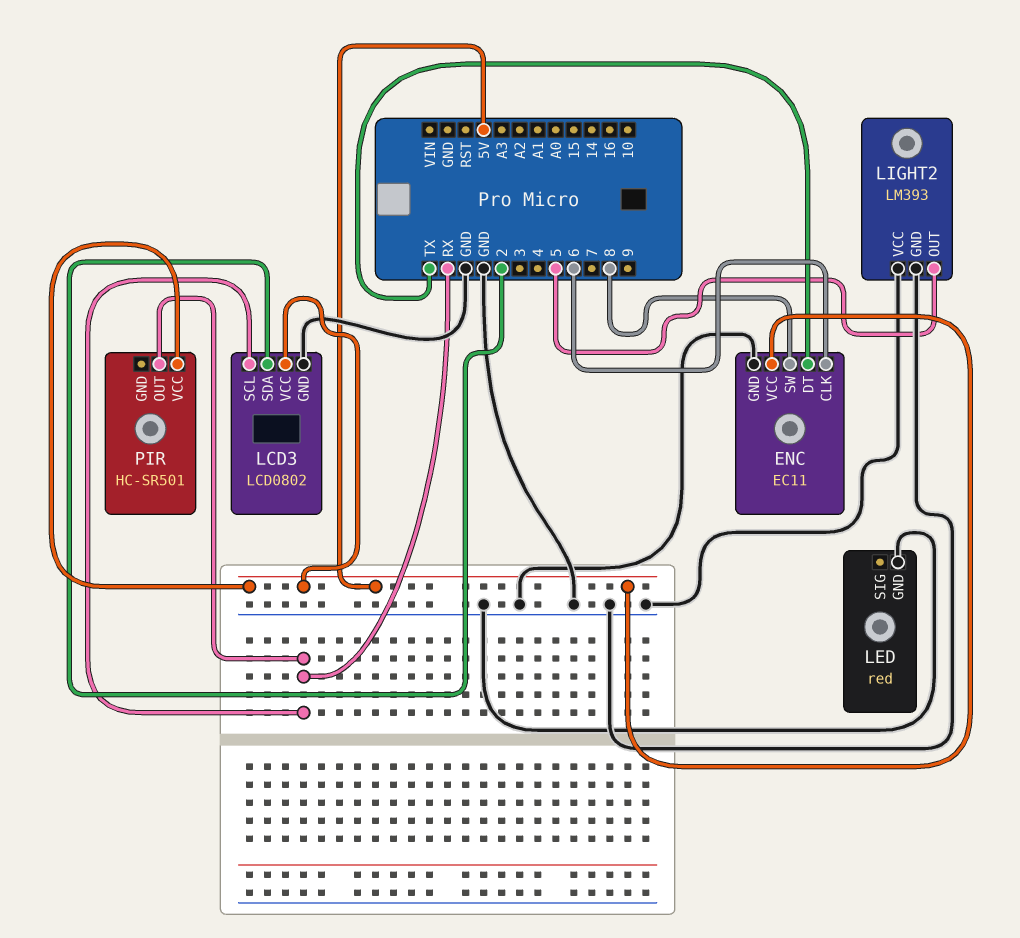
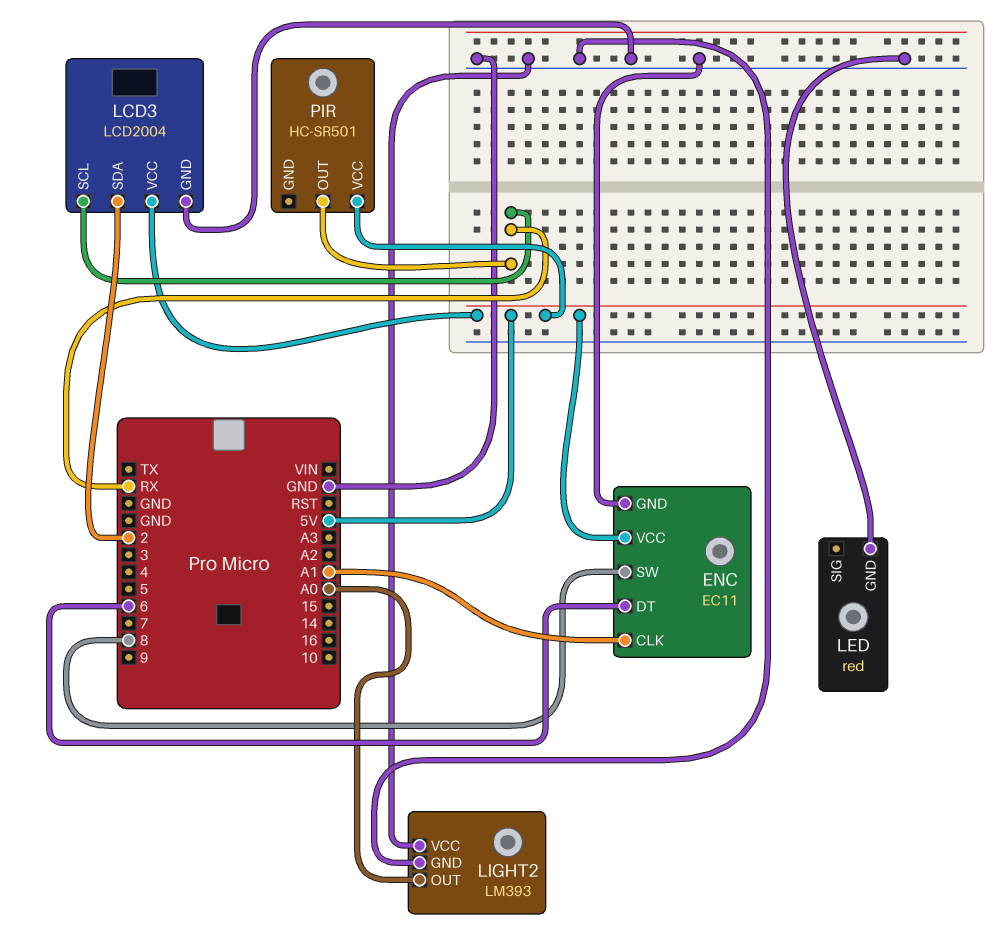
ENC pin CLK: 6 -> A1
ENC pin DT: TX -> 6
LCD3: LCD0802 -> LCD2004
LIGHT2 pin OUT: 5 -> A0

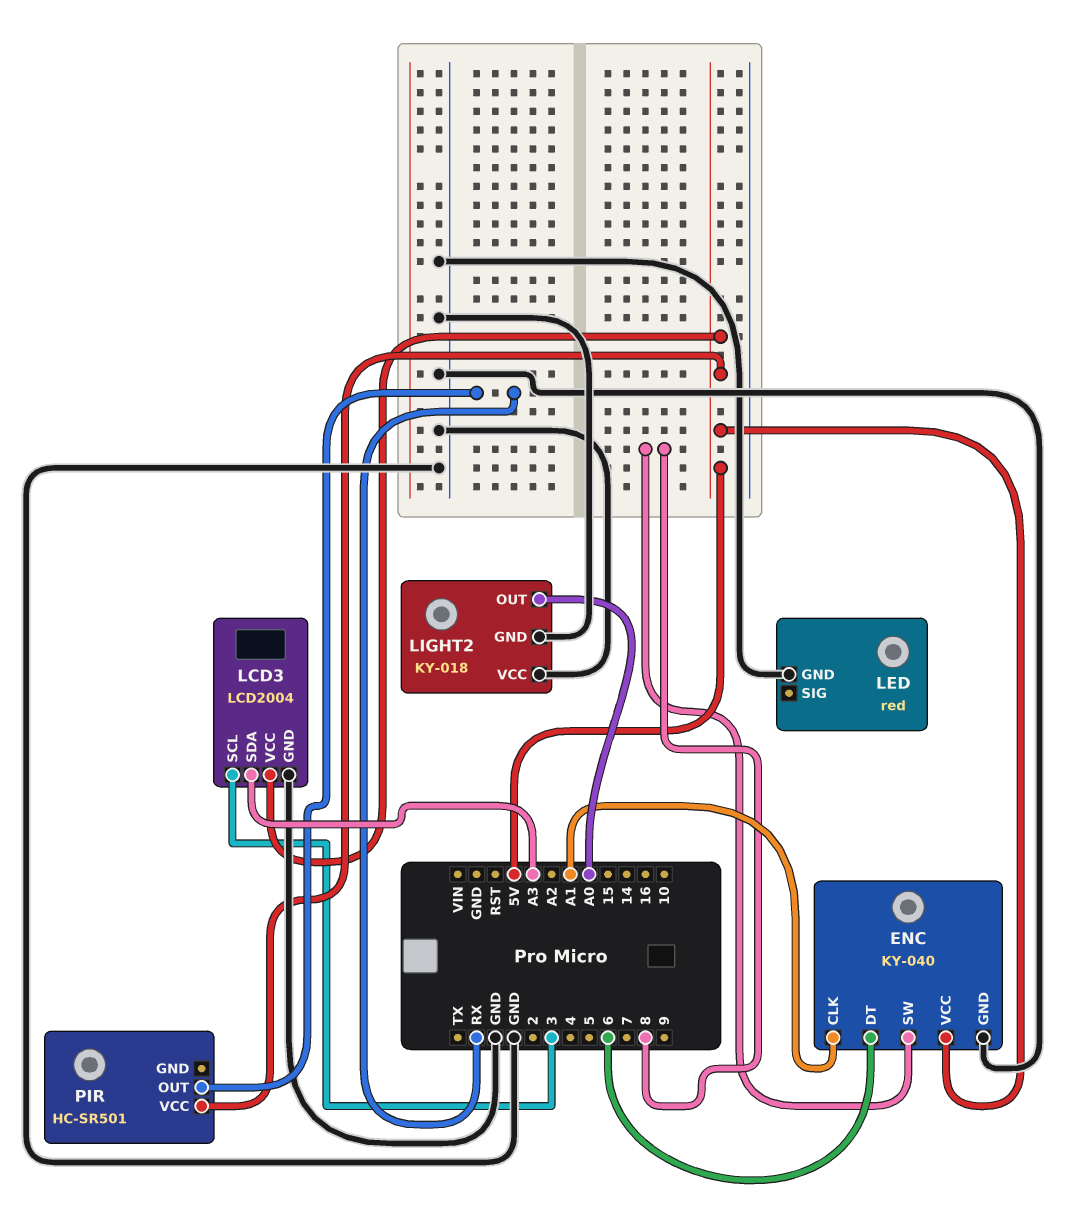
ENC: EC11 -> KY-040
LCD3 pin SCL: RX -> 3
LCD3 pin SDA: 2 -> A3
LIGHT2: LM393 -> KY-018

